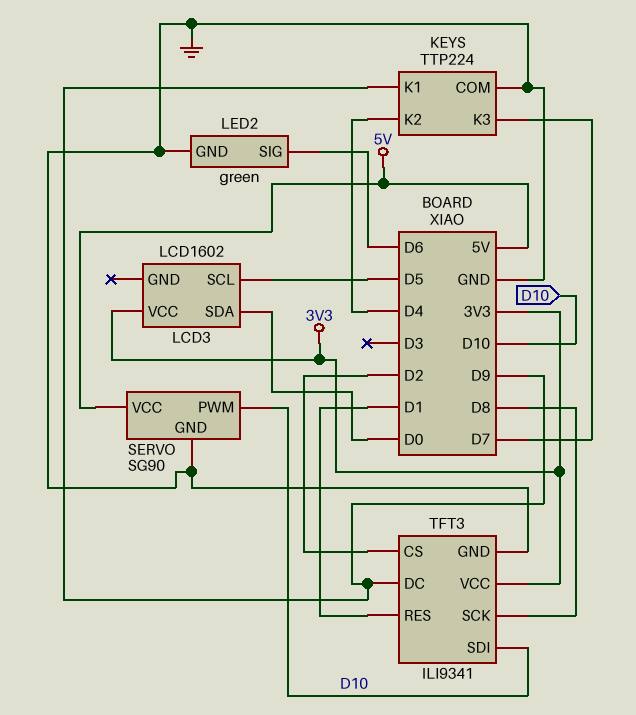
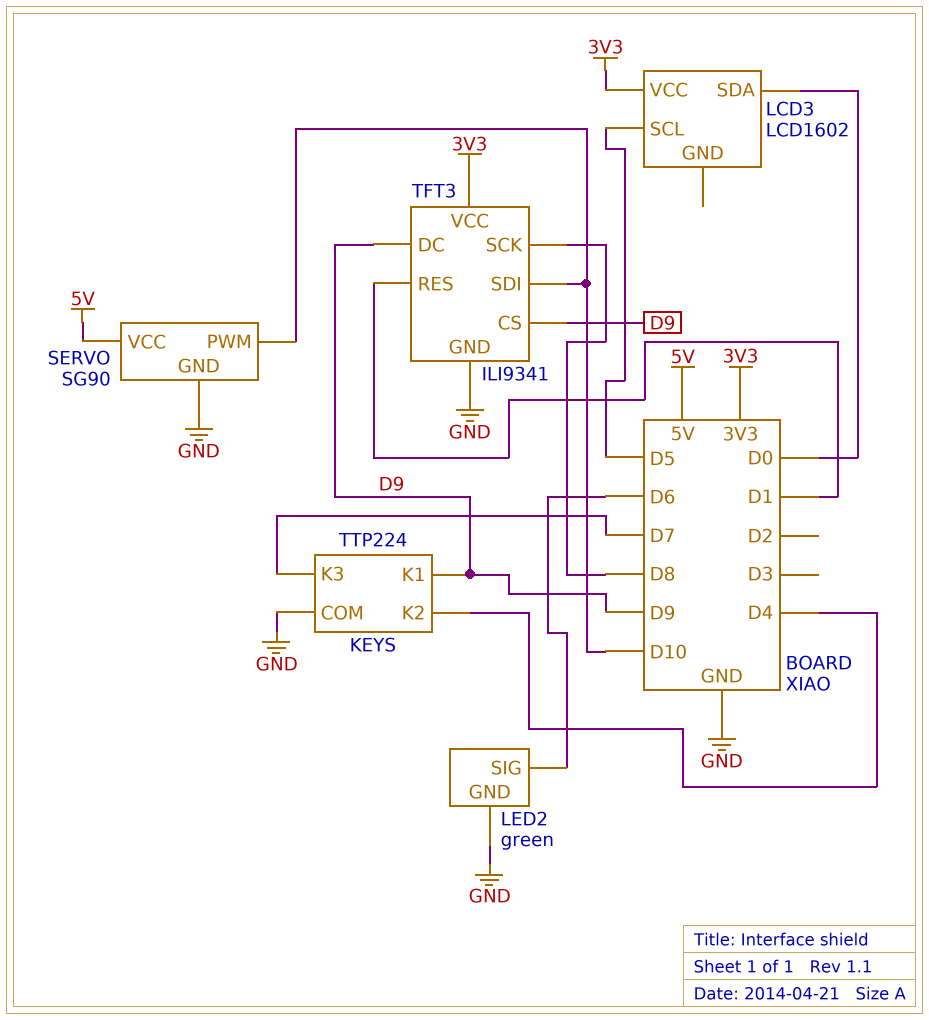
TFT3 pin CS: D2 -> D9

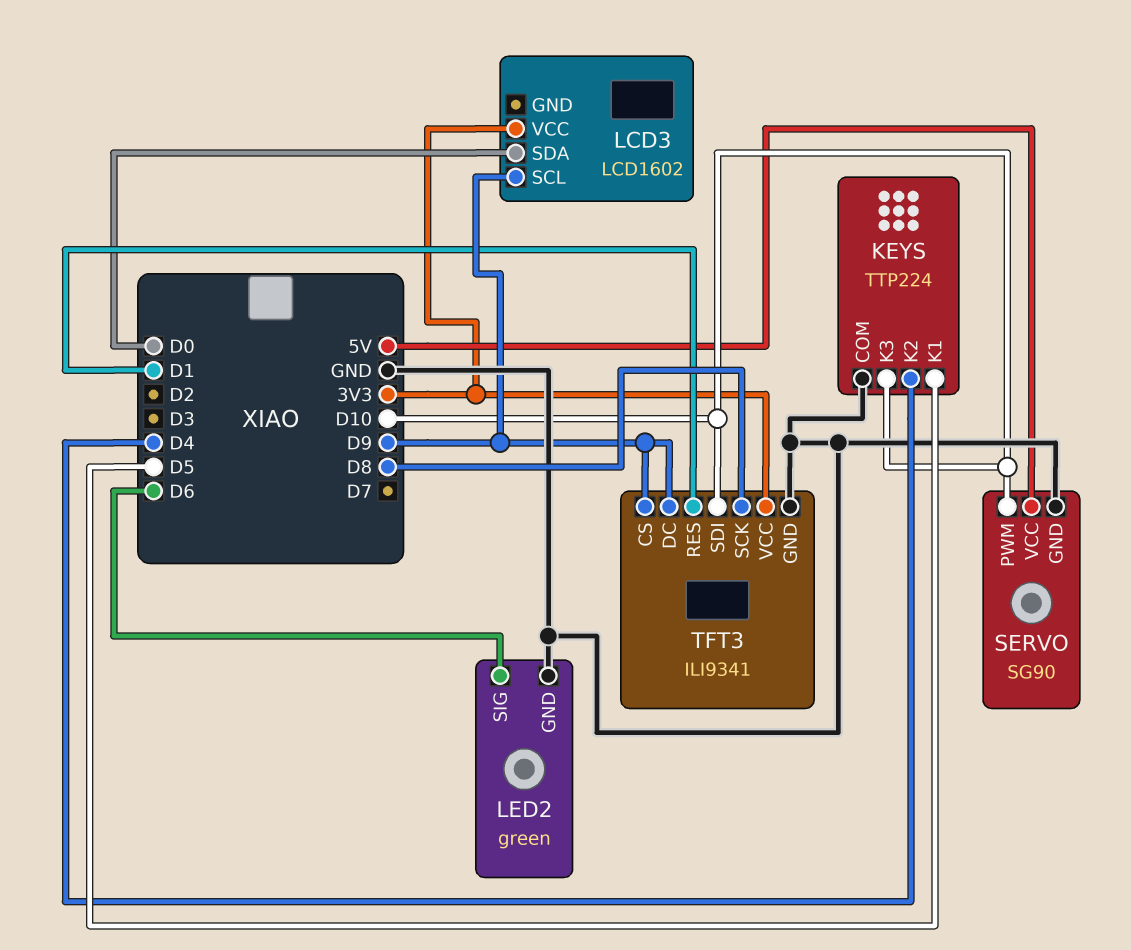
KEYS pin K1: D9 -> D5
KEYS pin K3: D7 -> D10
LCD3 pin SCL: D5 -> D9

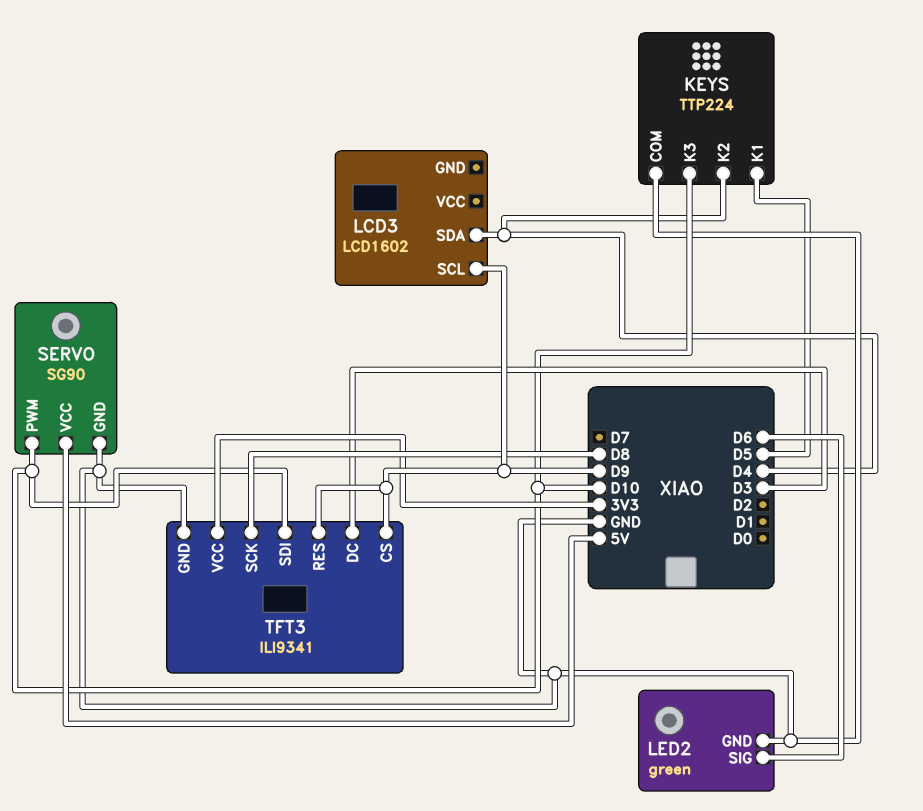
LCD3 pin SDA: D0 -> D4
LCD3 pin VCC: 3V3 -> none
TFT3 pin DC: D9 -> D3
TFT3 pin RES: D1 -> D9

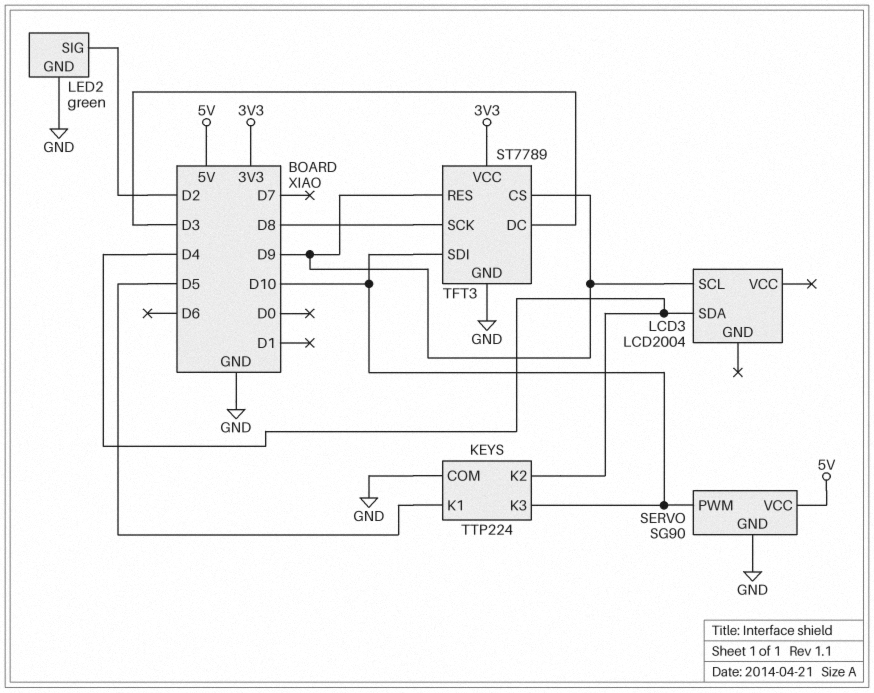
LCD3: LCD1602 -> LCD2004
LED2 pin SIG: D6 -> D2
TFT3: ILI9341 -> ST7789

